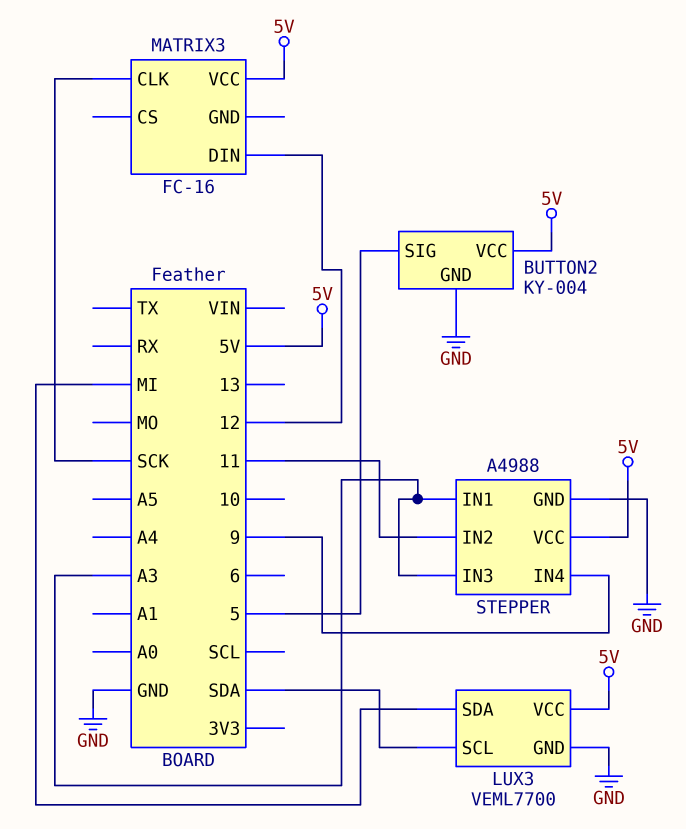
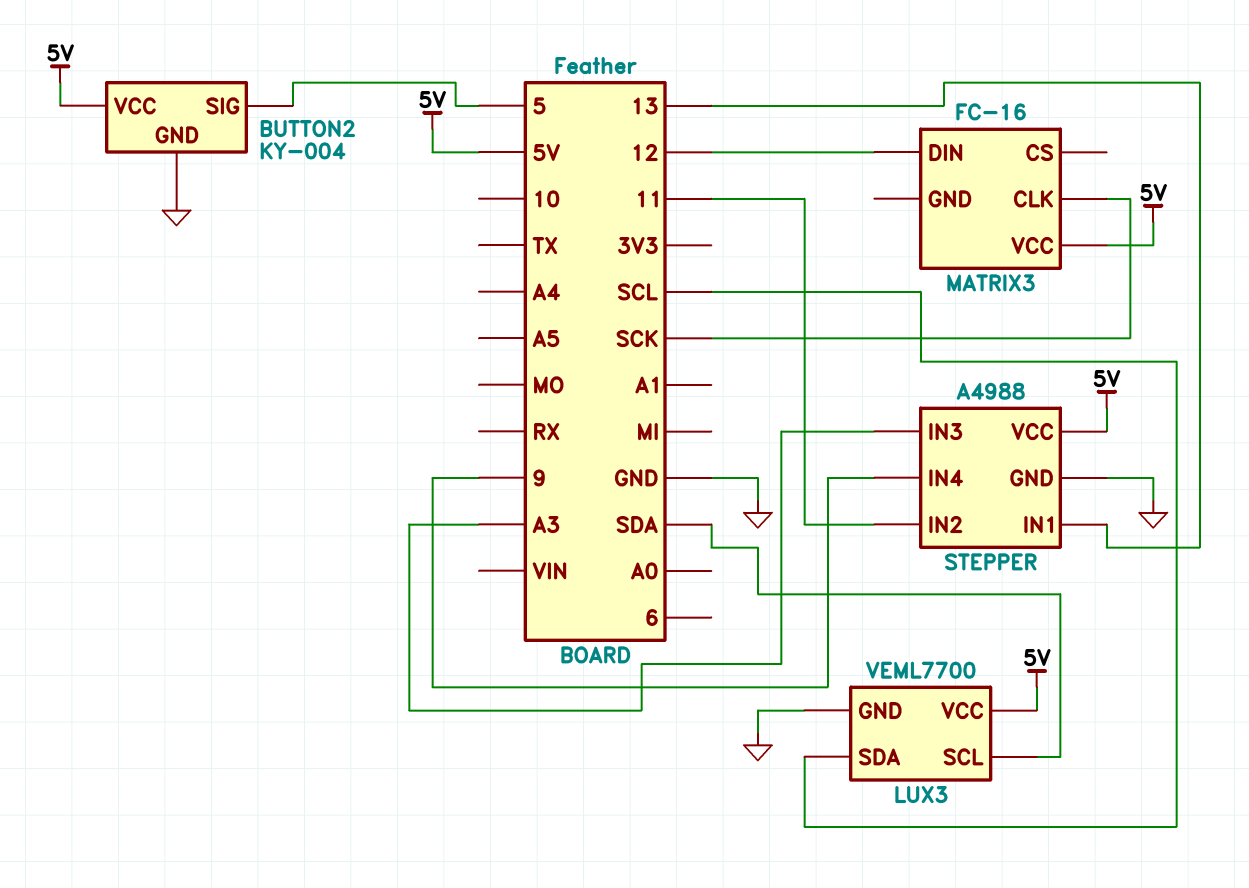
LUX3 pin SDA: MI -> SCL
STEPPER pin IN1: A3 -> 13

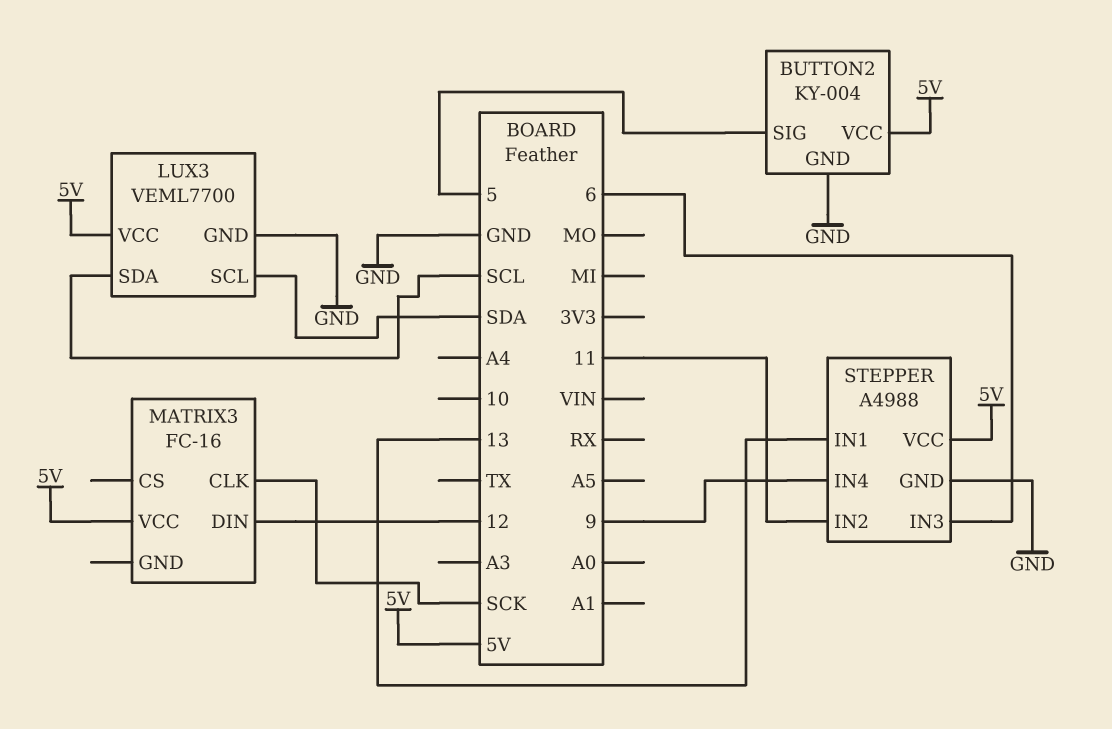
STEPPER pin IN3: A3 -> 6

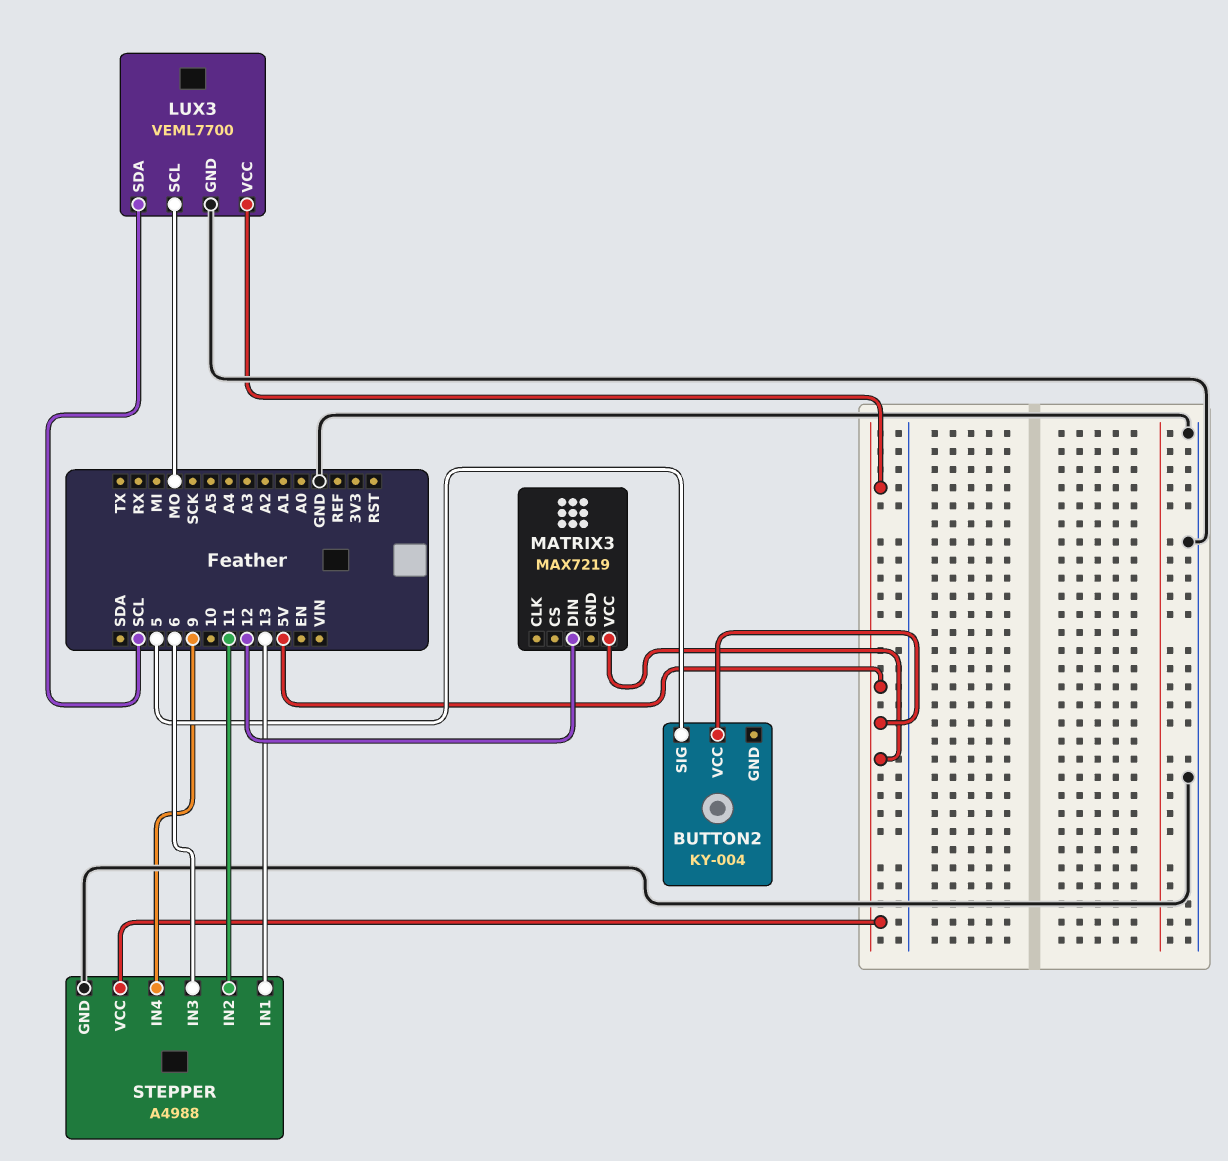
BUTTON2 pin GND: GND -> none
LUX3 pin SCL: SDA -> MO
MATRIX3: FC-16 -> MAX7219
MATRIX3 pin CLK: SCK -> none

